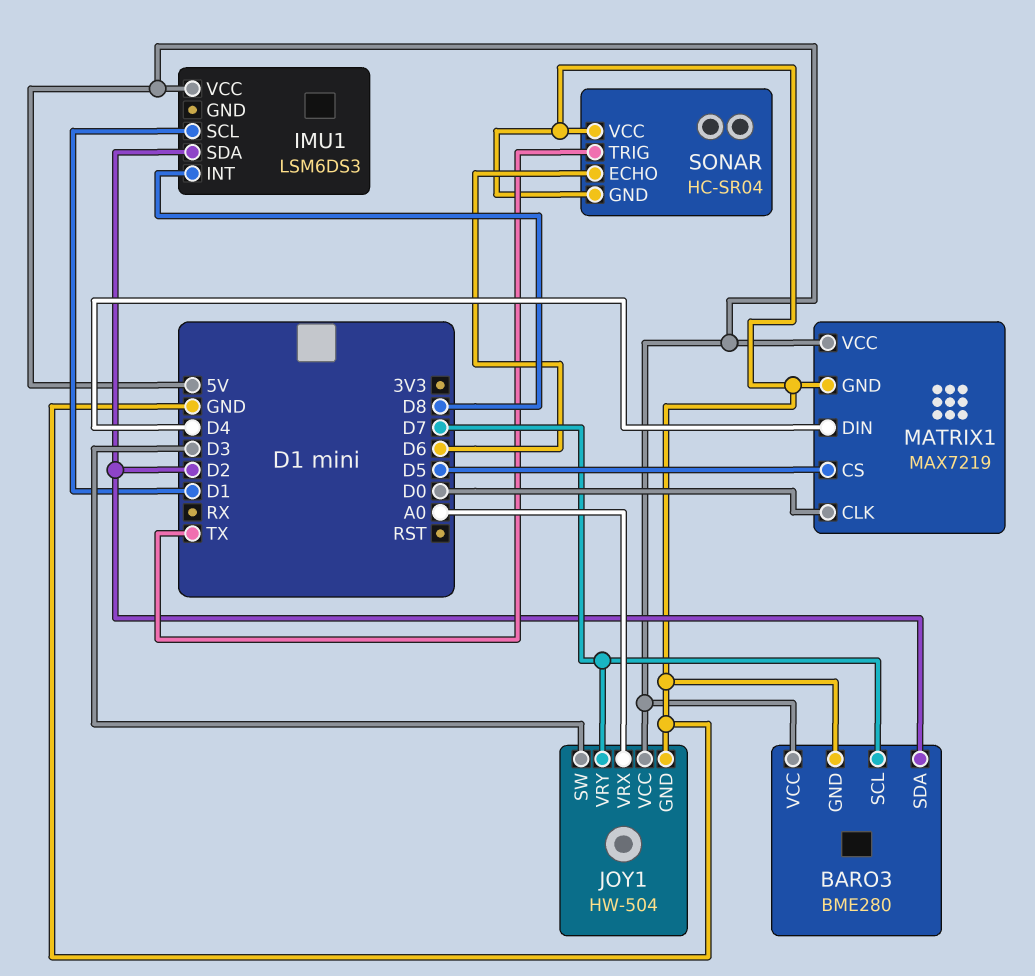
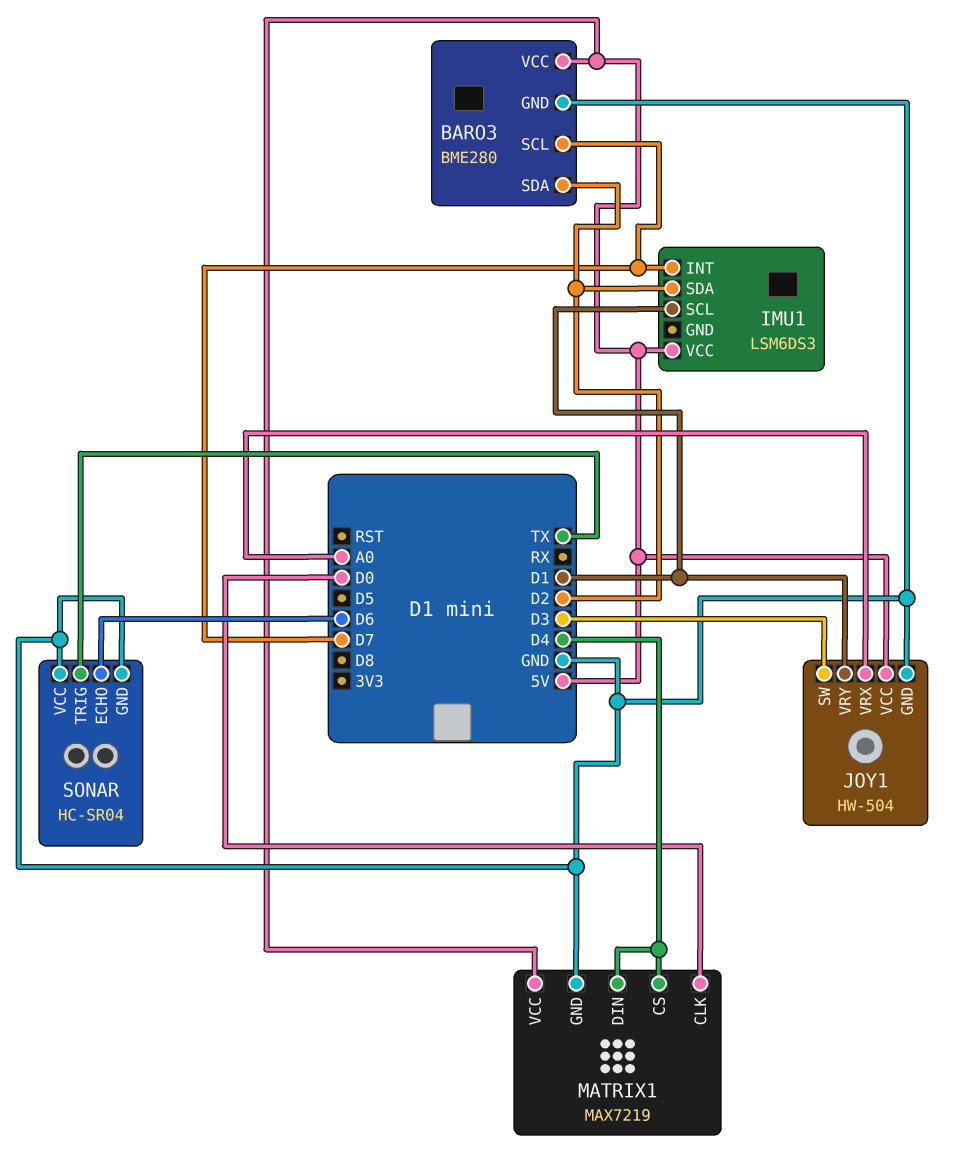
IMU1 pin INT: D8 -> D7
JOY1 pin VRY: D7 -> D1
MATRIX1 pin CS: D5 -> D4

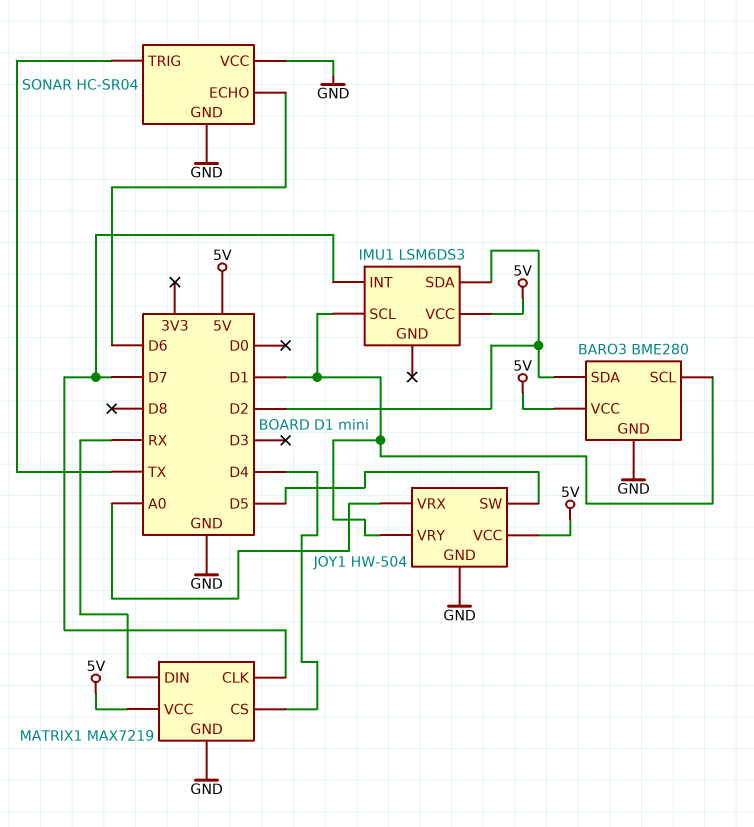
BARO3 pin SCL: D7 -> D1
JOY1 pin SW: D3 -> D5
MATRIX1 pin CLK: D0 -> D7
MATRIX1 pin DIN: D4 -> RX

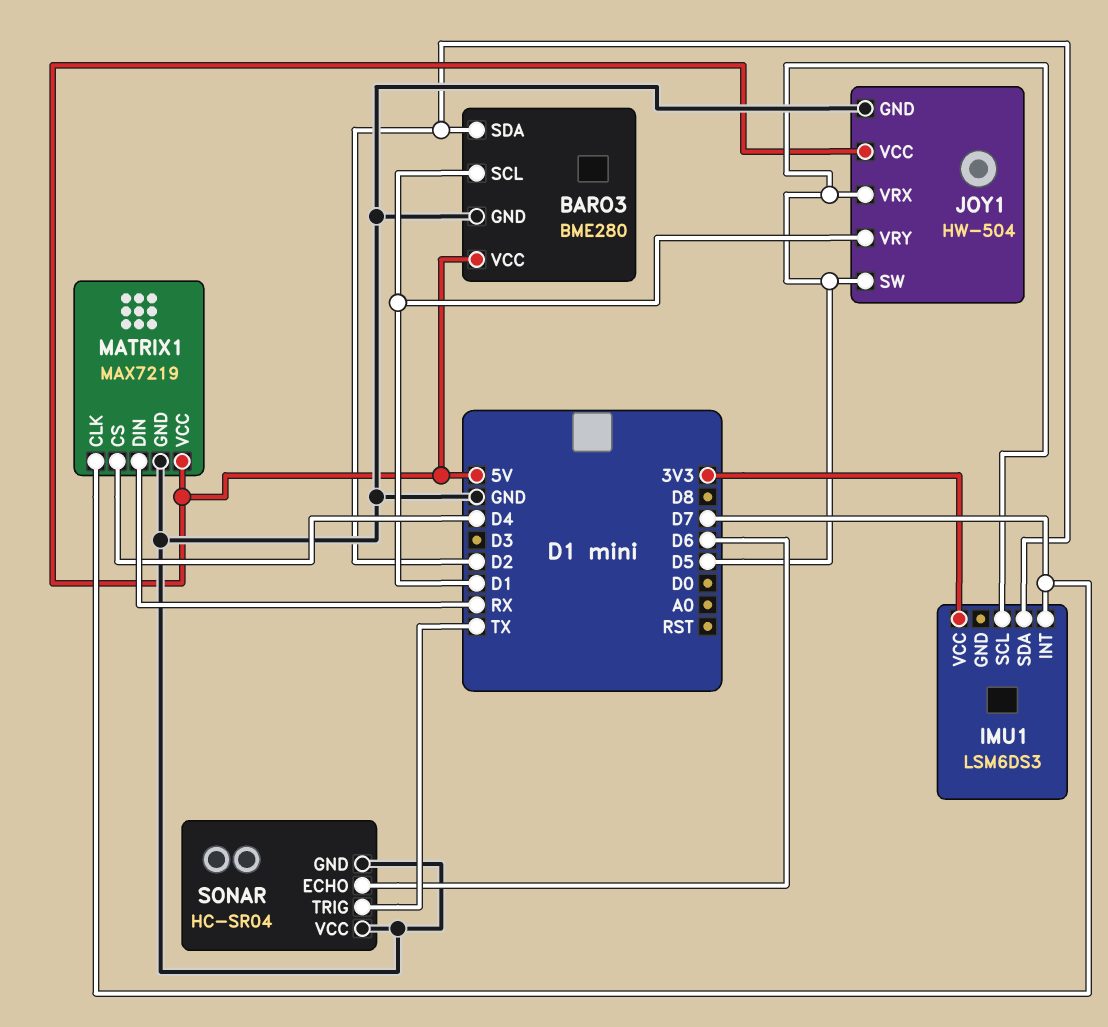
IMU1 pin SCL: D1 -> D5
IMU1 pin VCC: 5V -> 3V3
JOY1 pin VRX: A0 -> D5

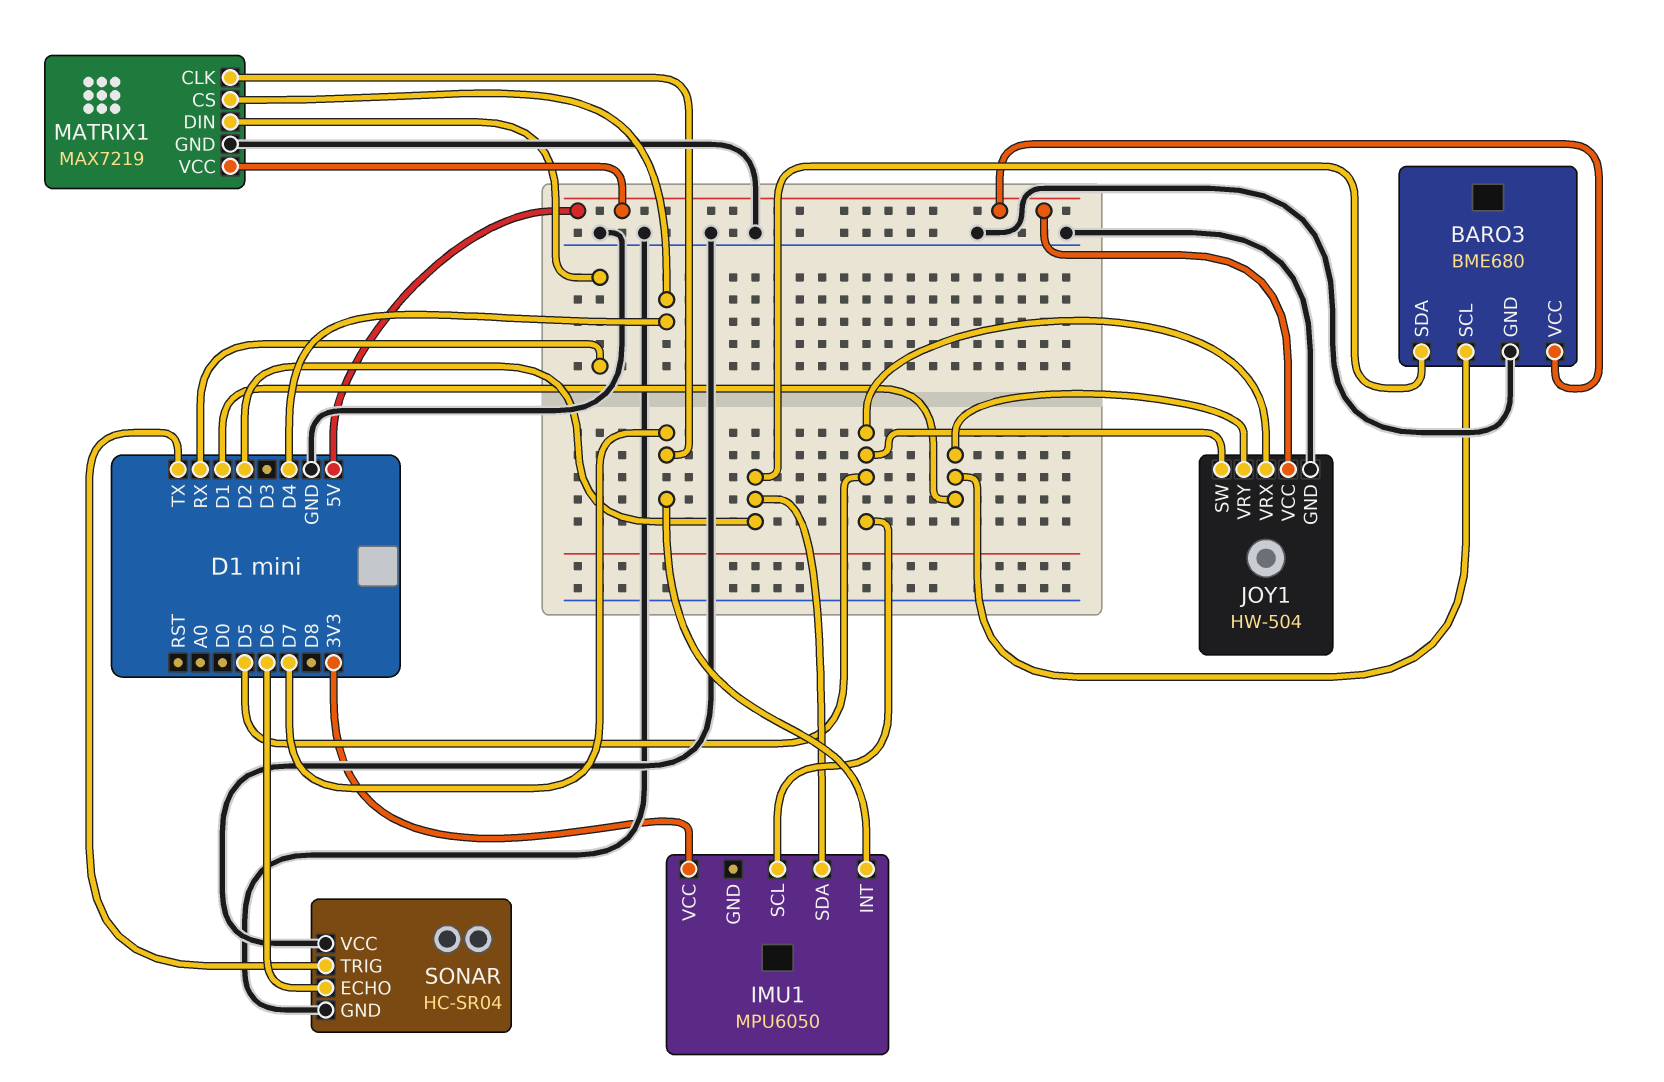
BARO3: BME280 -> BME680
IMU1: LSM6DS3 -> MPU6050

